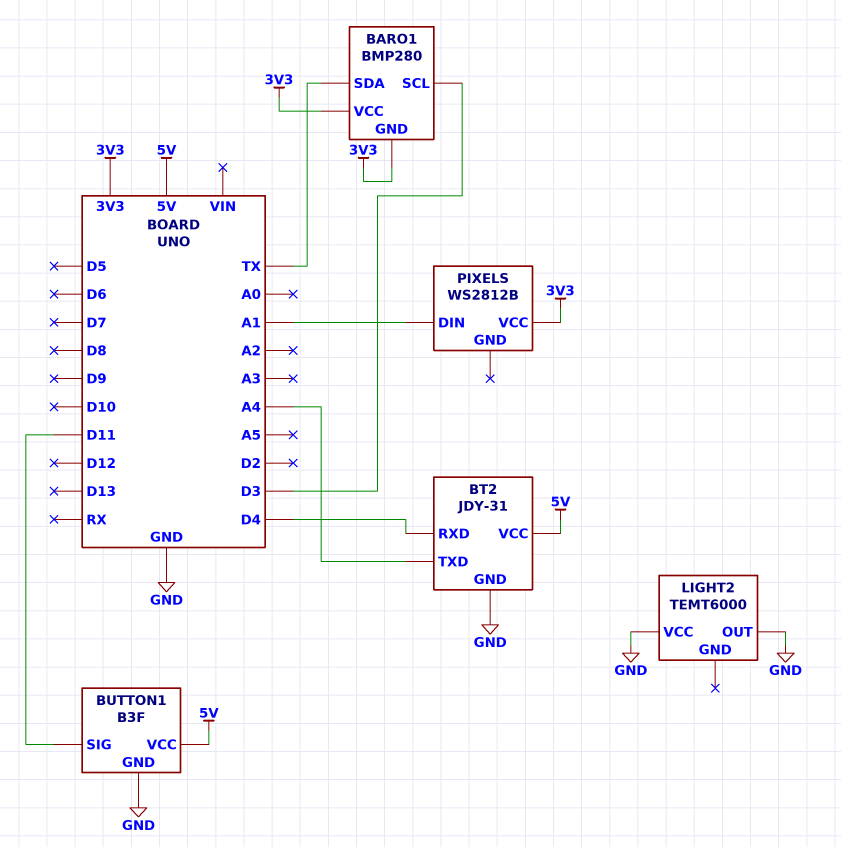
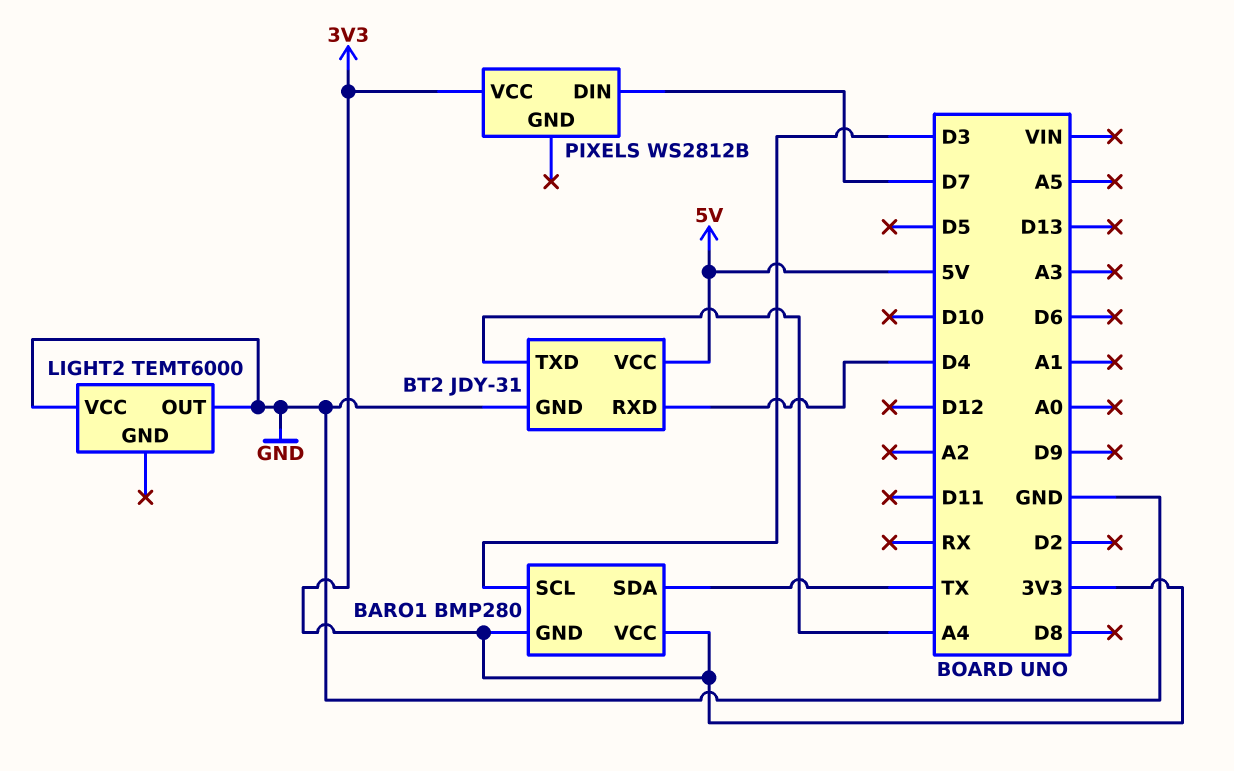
BUTTON1: B3F -> none
BUTTON1 pin GND: GND -> none
BUTTON1 pin SIG: D11 -> none
BUTTON1 pin VCC: 5V -> none
PIXELS pin DIN: A1 -> D7

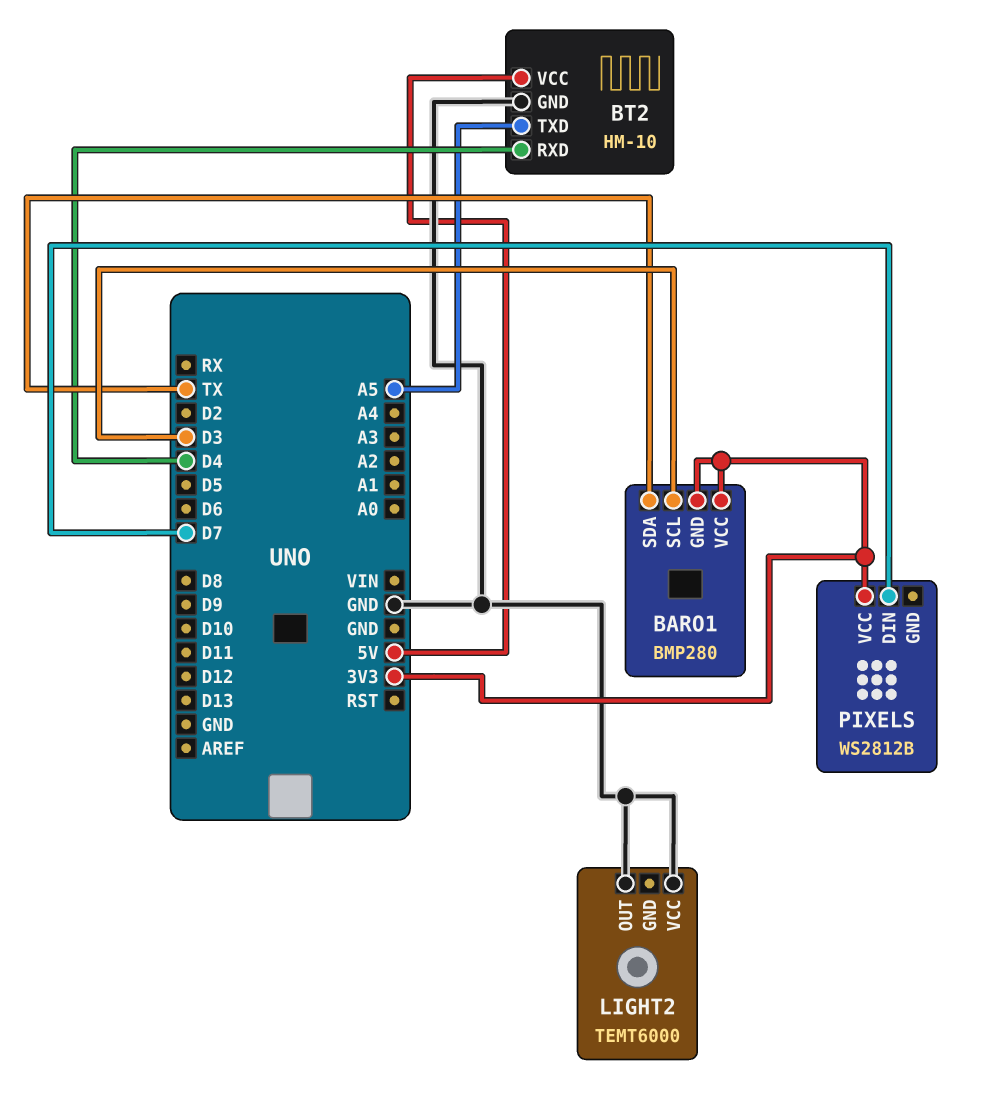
BT2: JDY-31 -> HM-10
BT2 pin TXD: A4 -> A5

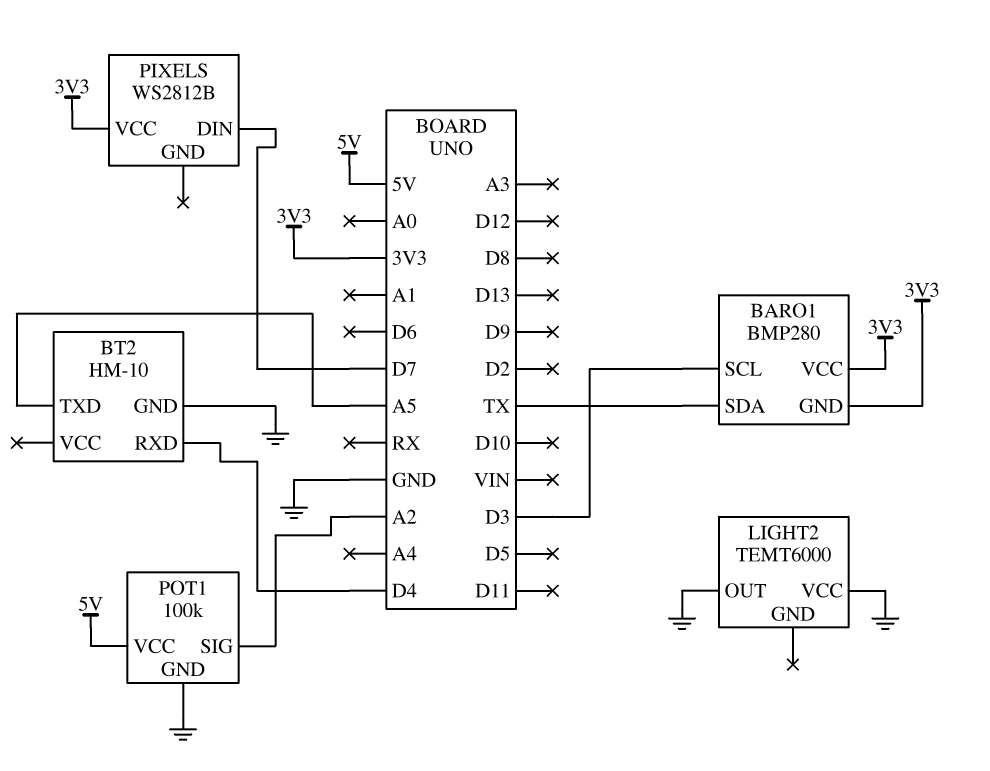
BT2 pin VCC: 5V -> none
POT1: none -> 100k
POT1 pin GND: none -> GND
POT1 pin SIG: none -> A2
POT1 pin VCC: none -> 5V

